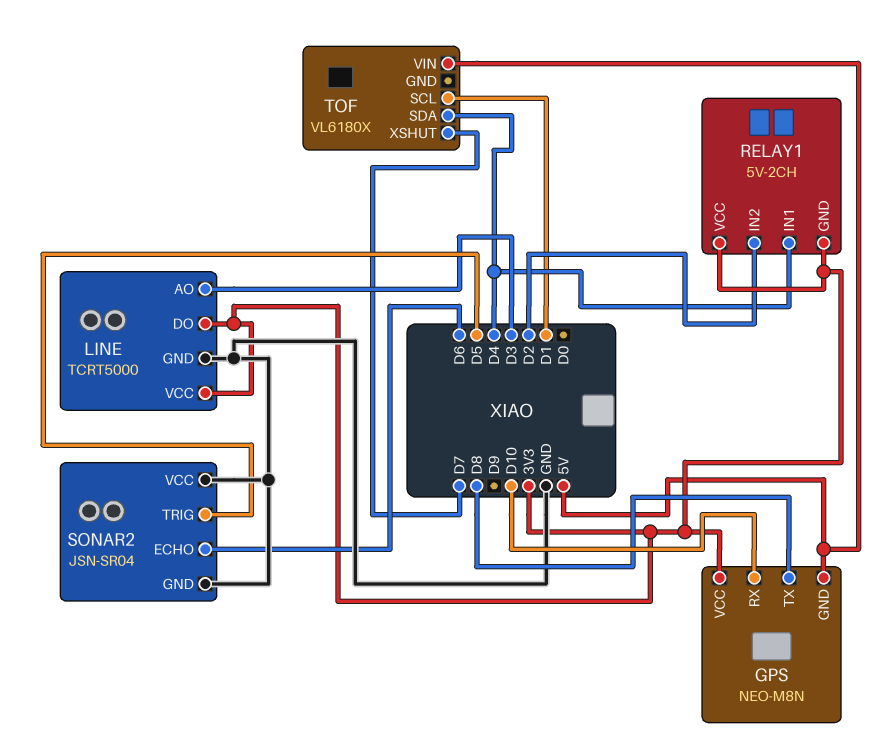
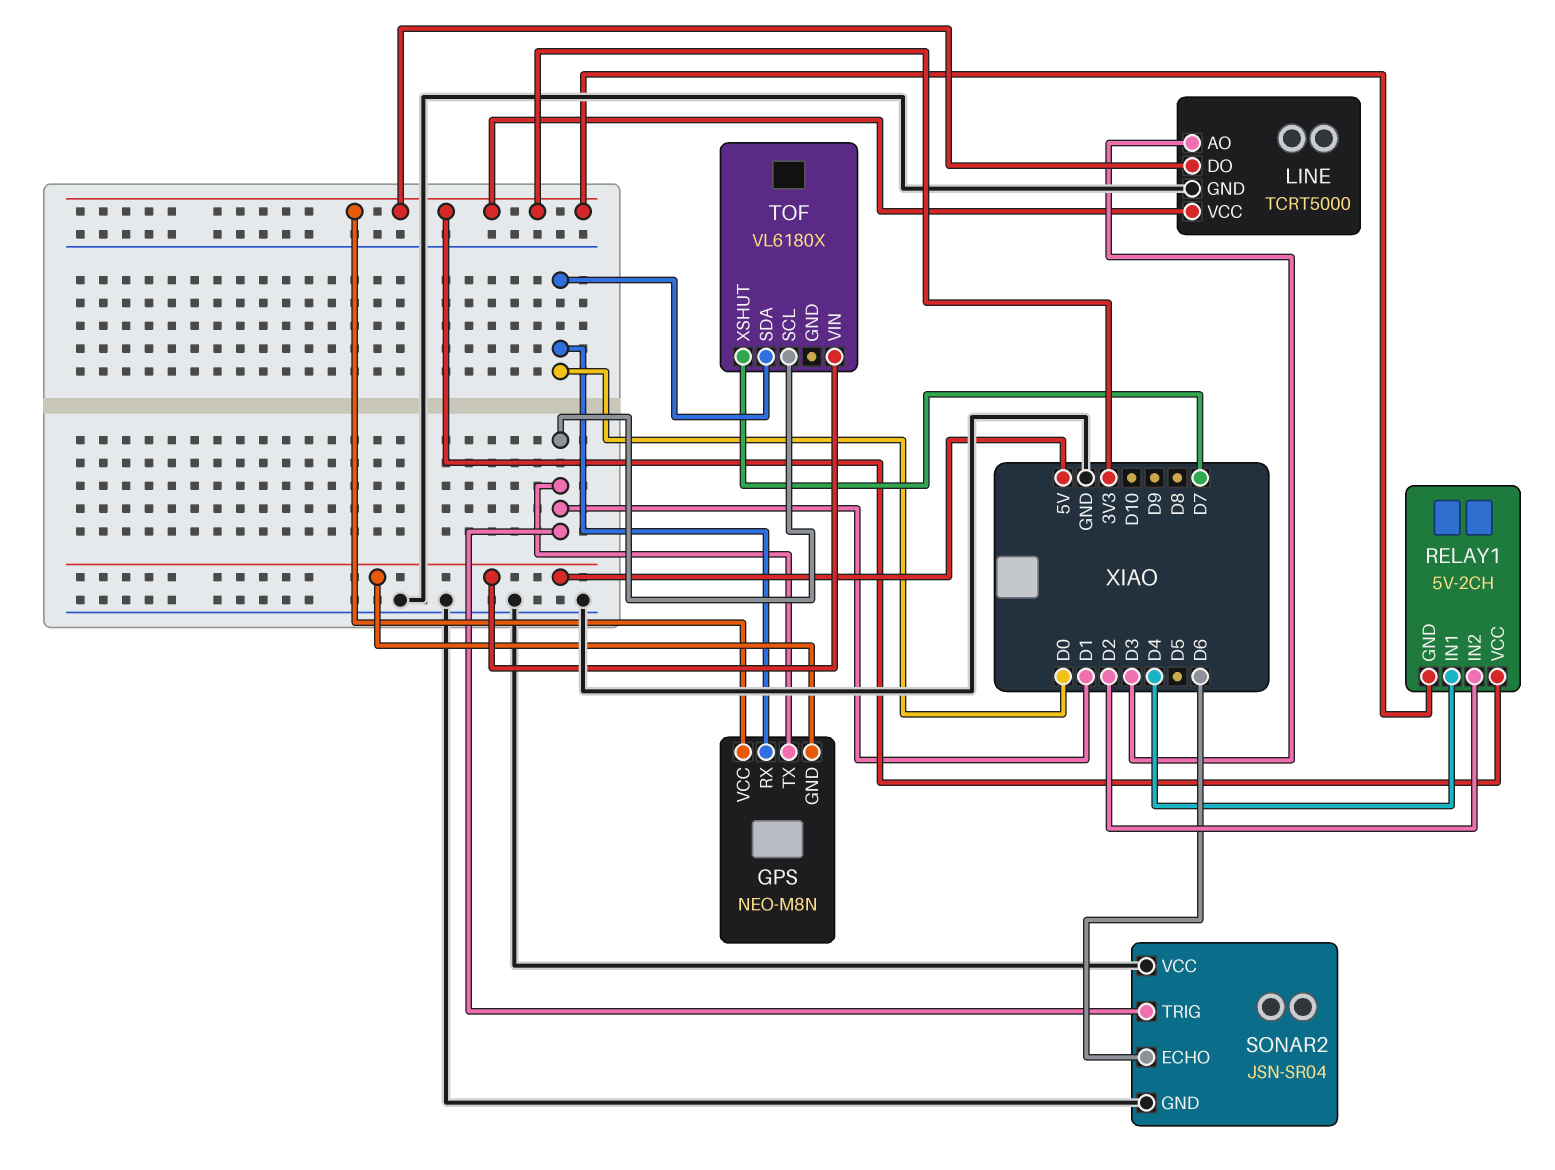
GPS pin RX: D10 -> D0
GPS pin TX: D8 -> D1
SONAR2 pin TRIG: D5 -> D1
TOF pin SDA: D4 -> D0

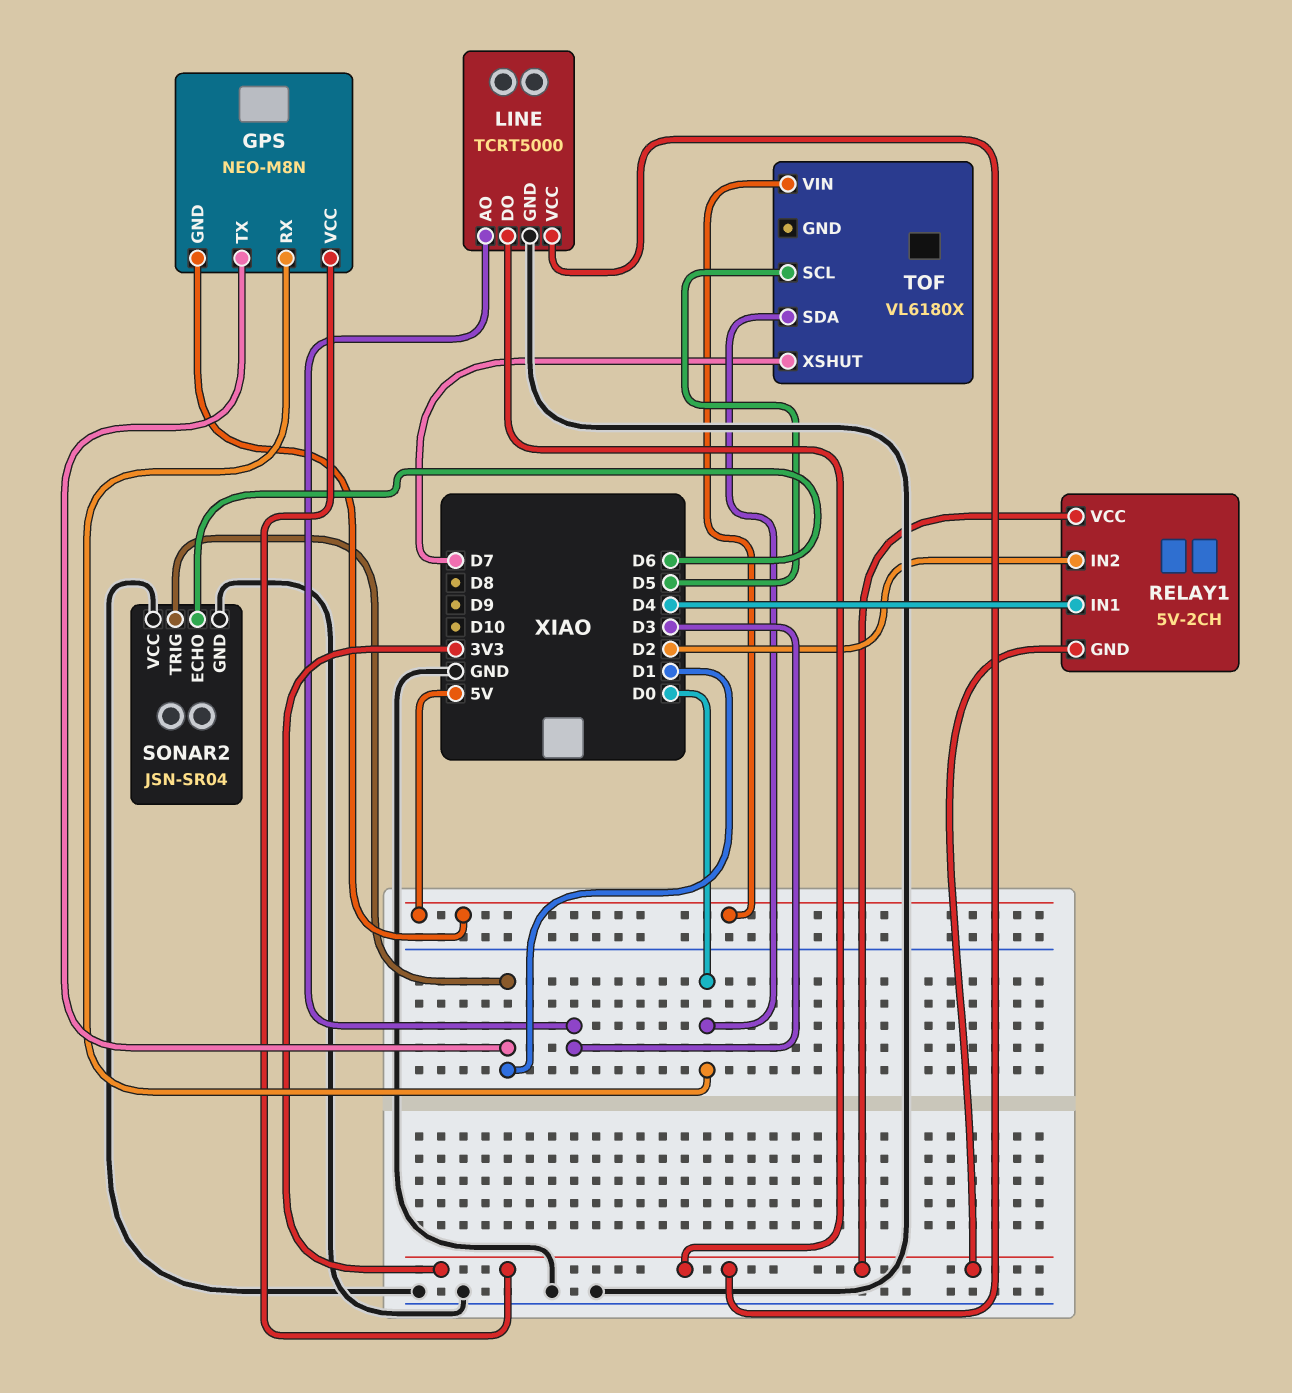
TOF pin SCL: D1 -> D5

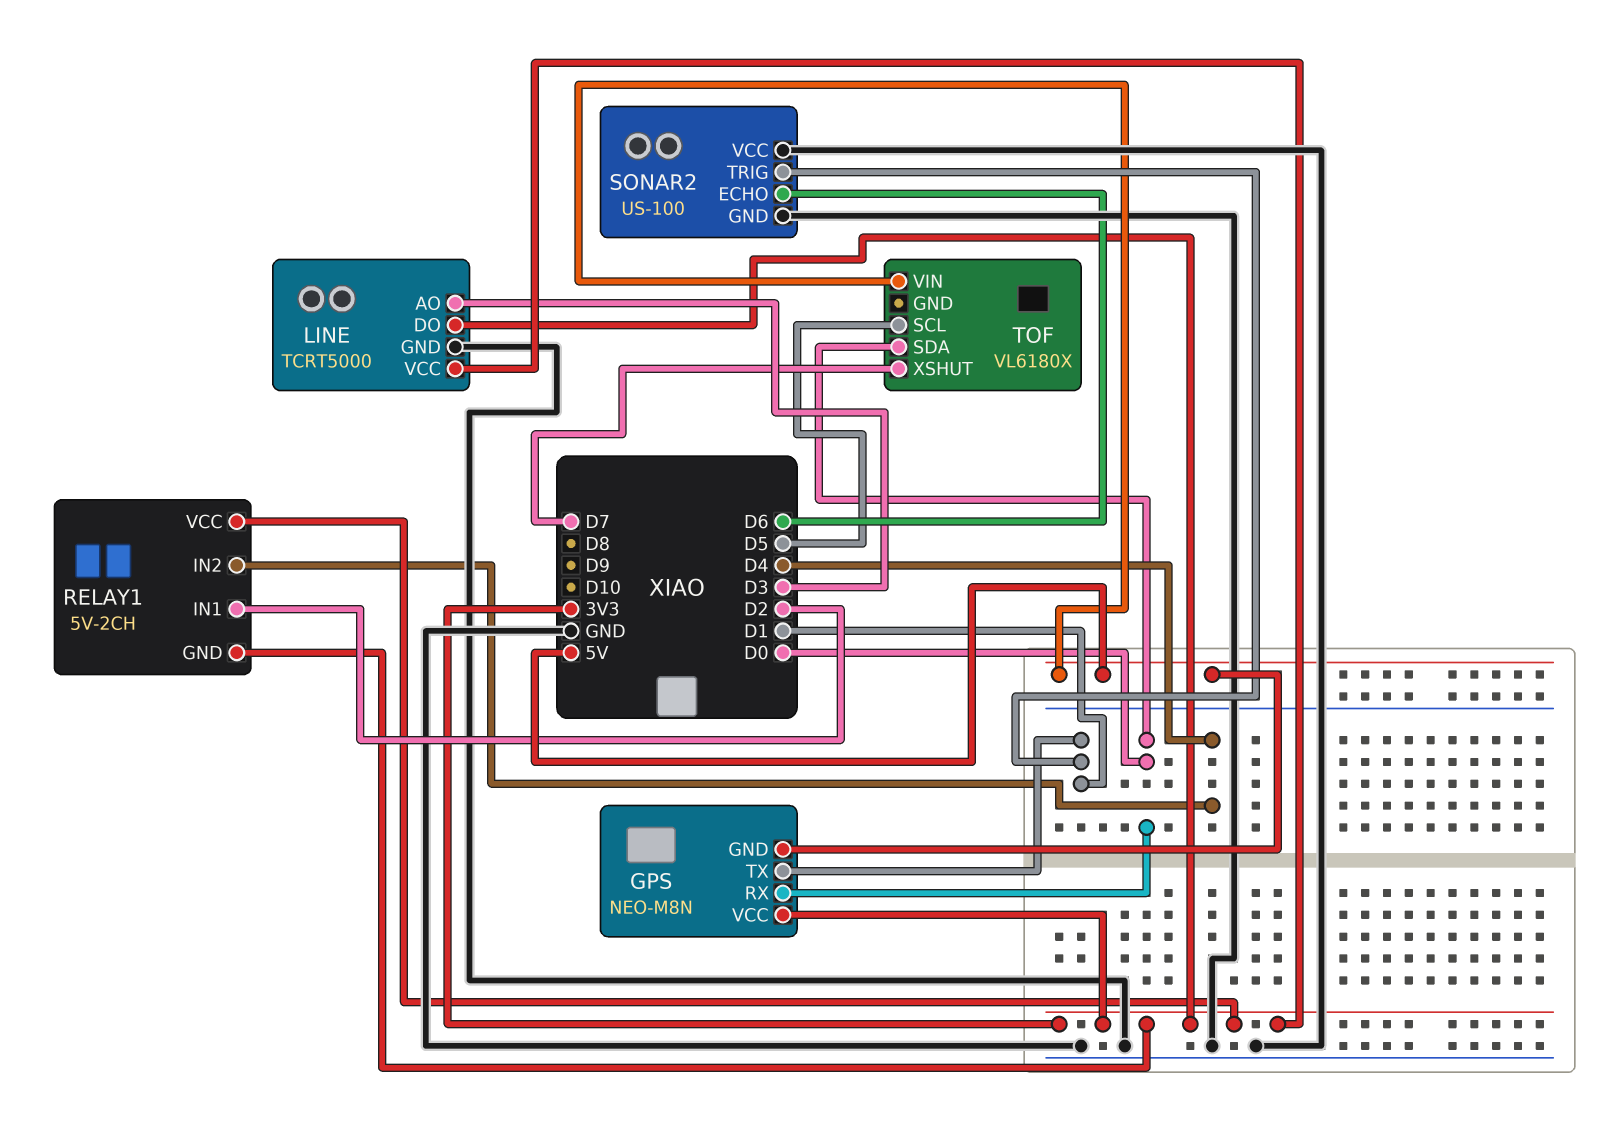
RELAY1 pin IN1: D4 -> D2
RELAY1 pin IN2: D2 -> D4
SONAR2: JSN-SR04 -> US-100

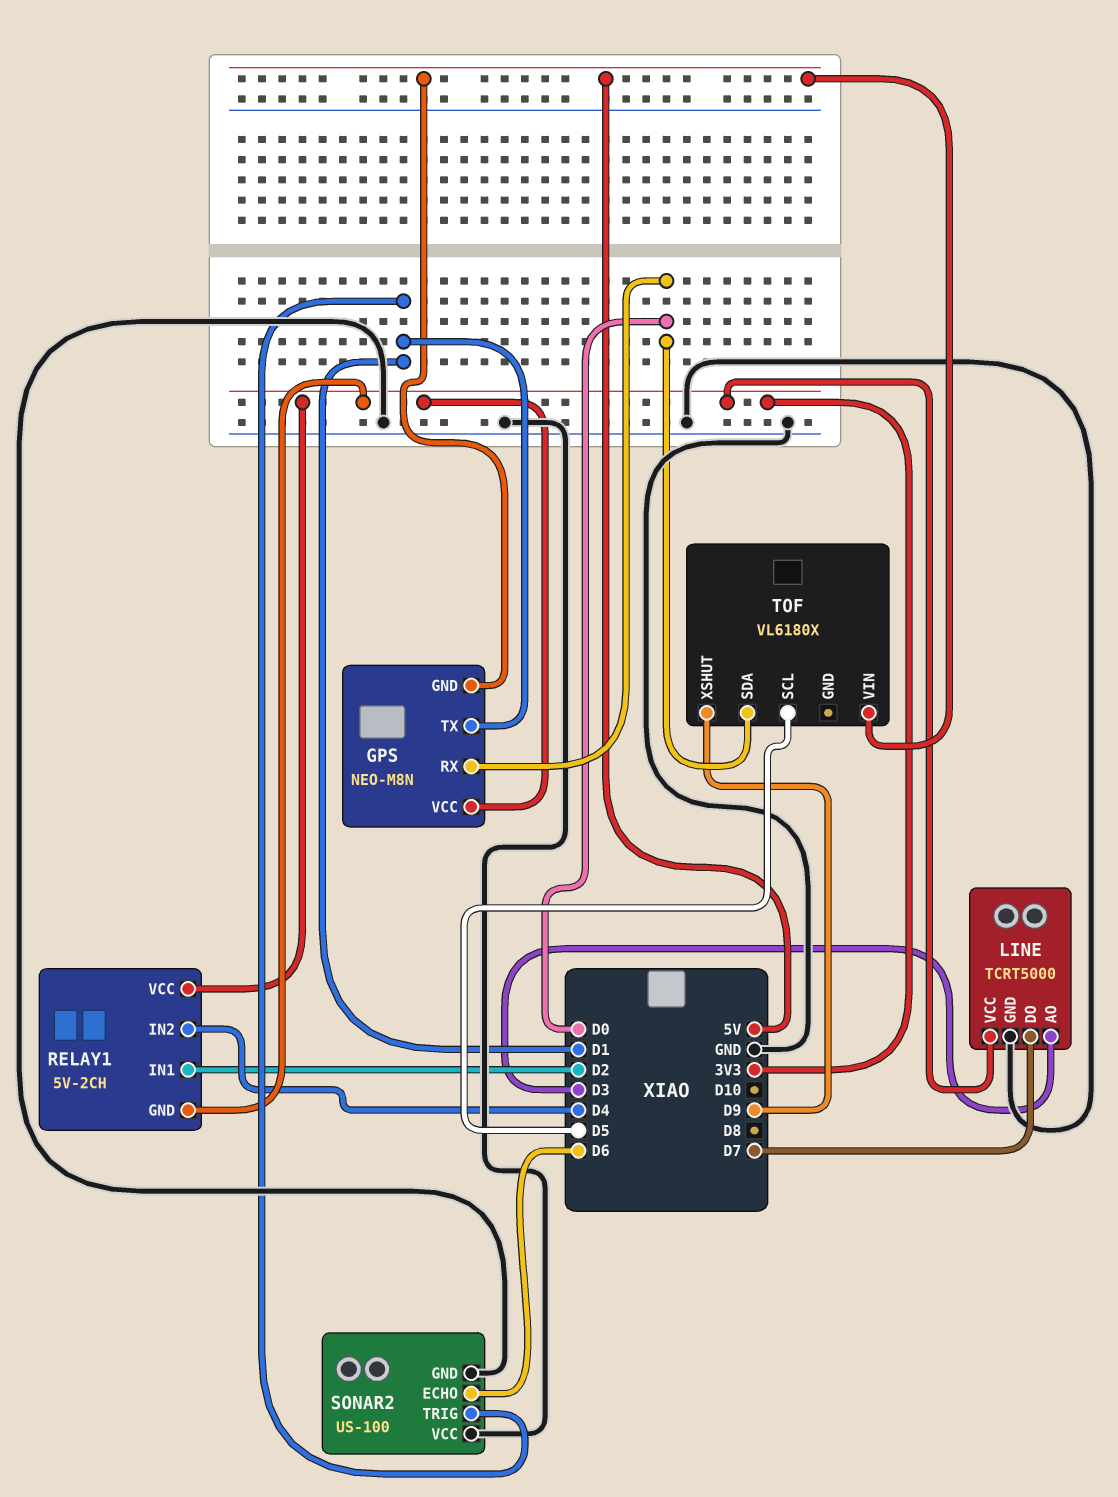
LINE pin DO: 3V3 -> D7
TOF pin XSHUT: D7 -> D9

